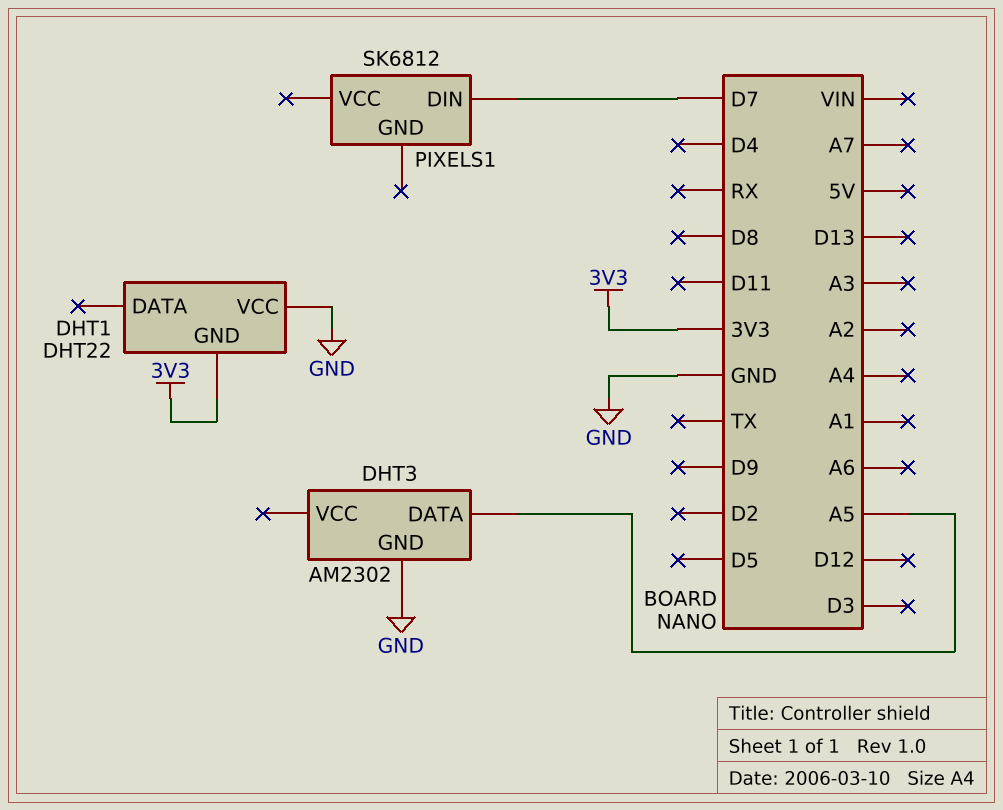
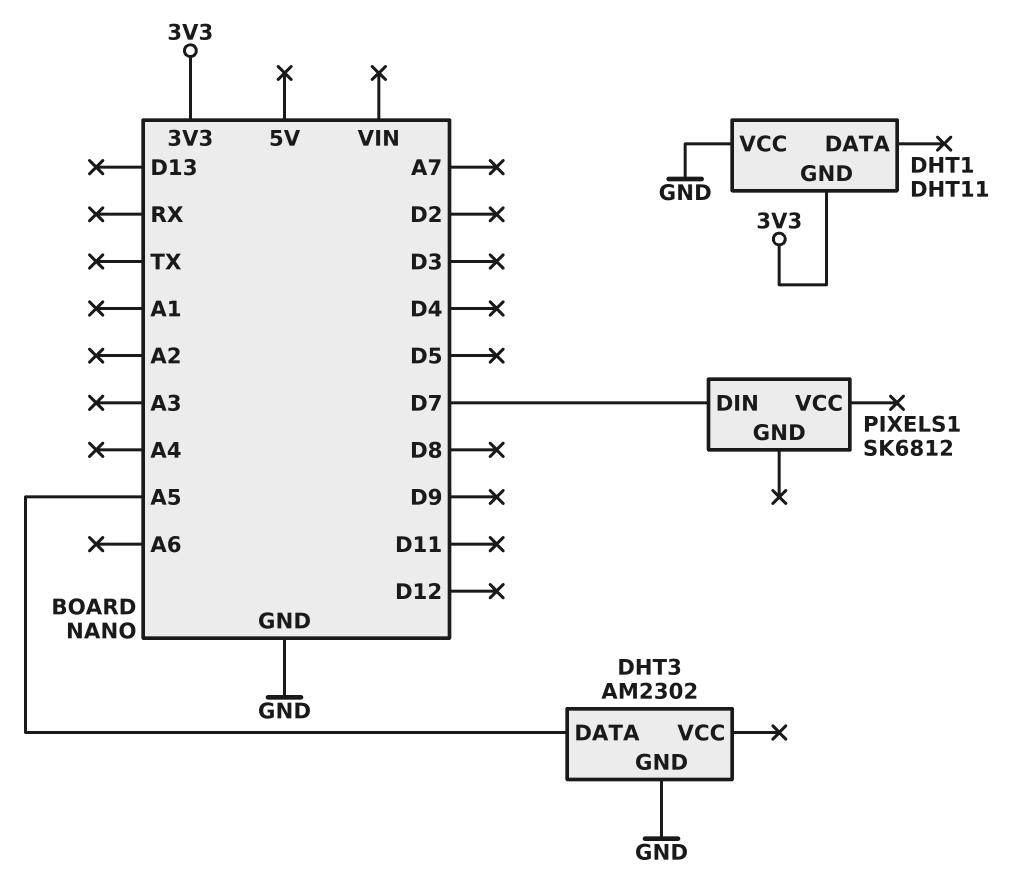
DHT1: DHT22 -> DHT11

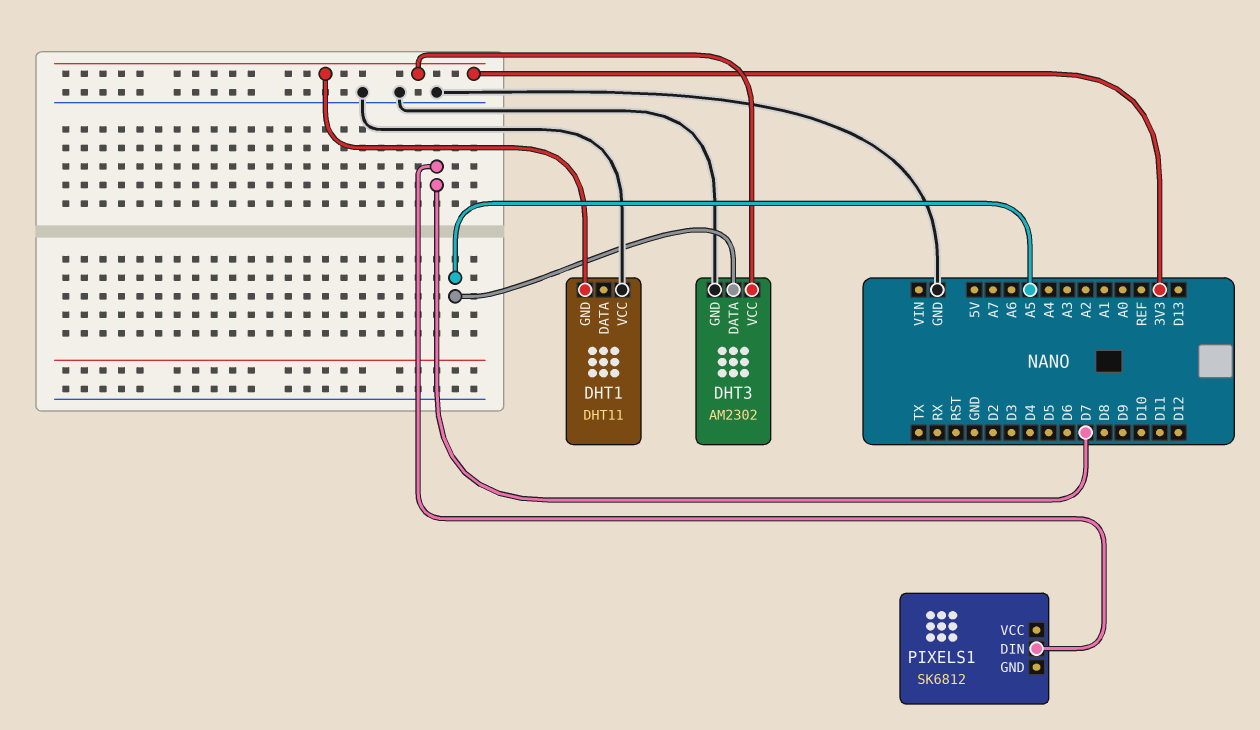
DHT3 pin VCC: none -> 3V3

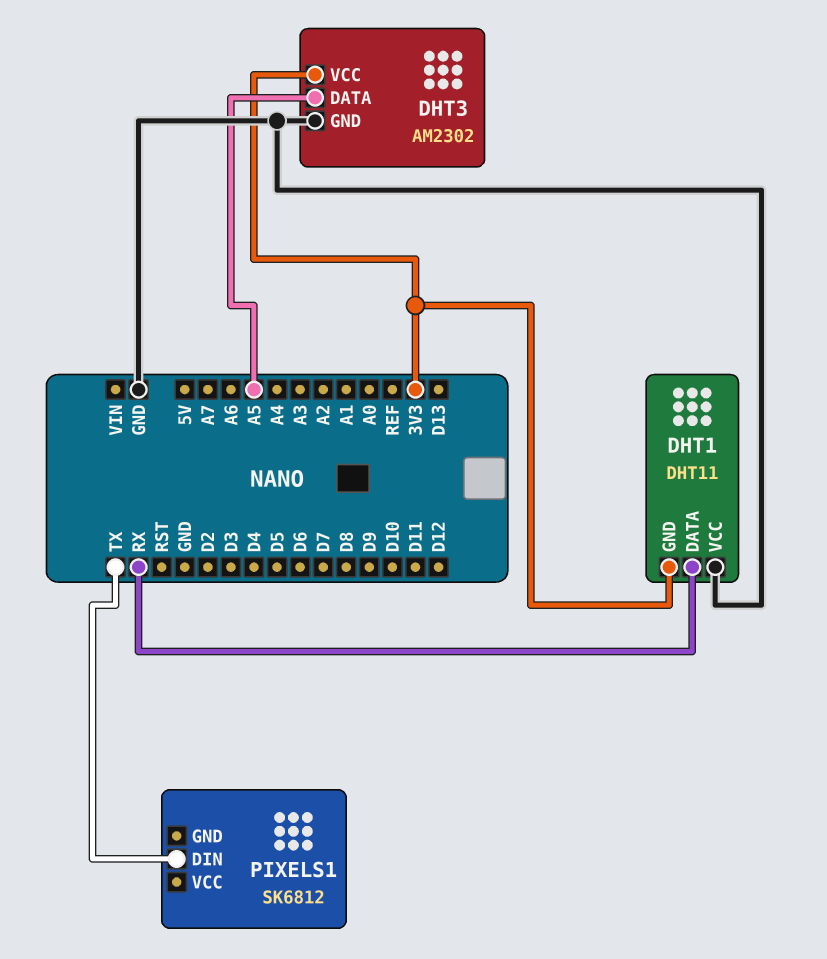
DHT1 pin DATA: none -> RX
PIXELS1 pin DIN: D7 -> TX

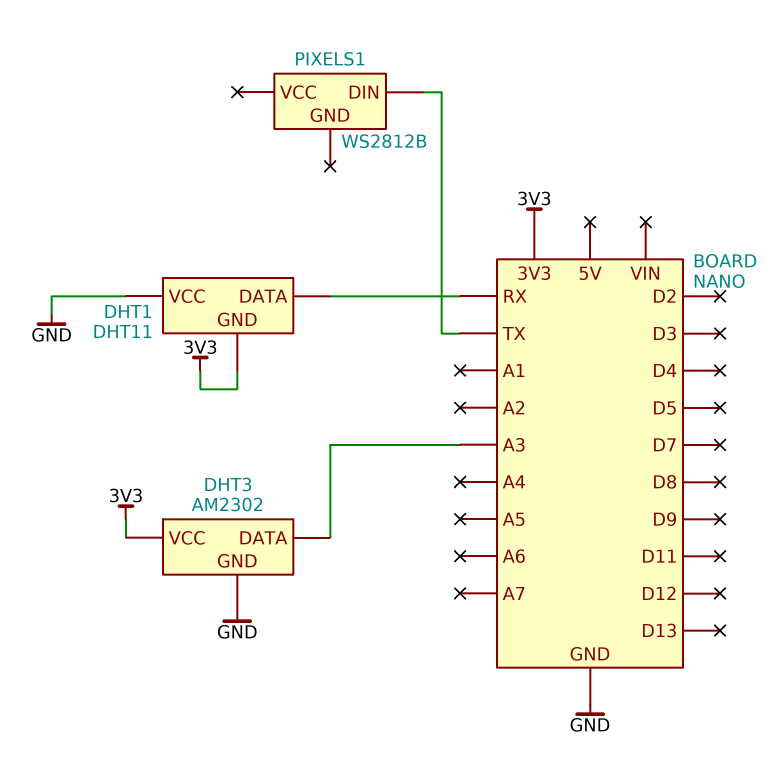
DHT3 pin DATA: A5 -> A3
PIXELS1: SK6812 -> WS2812B

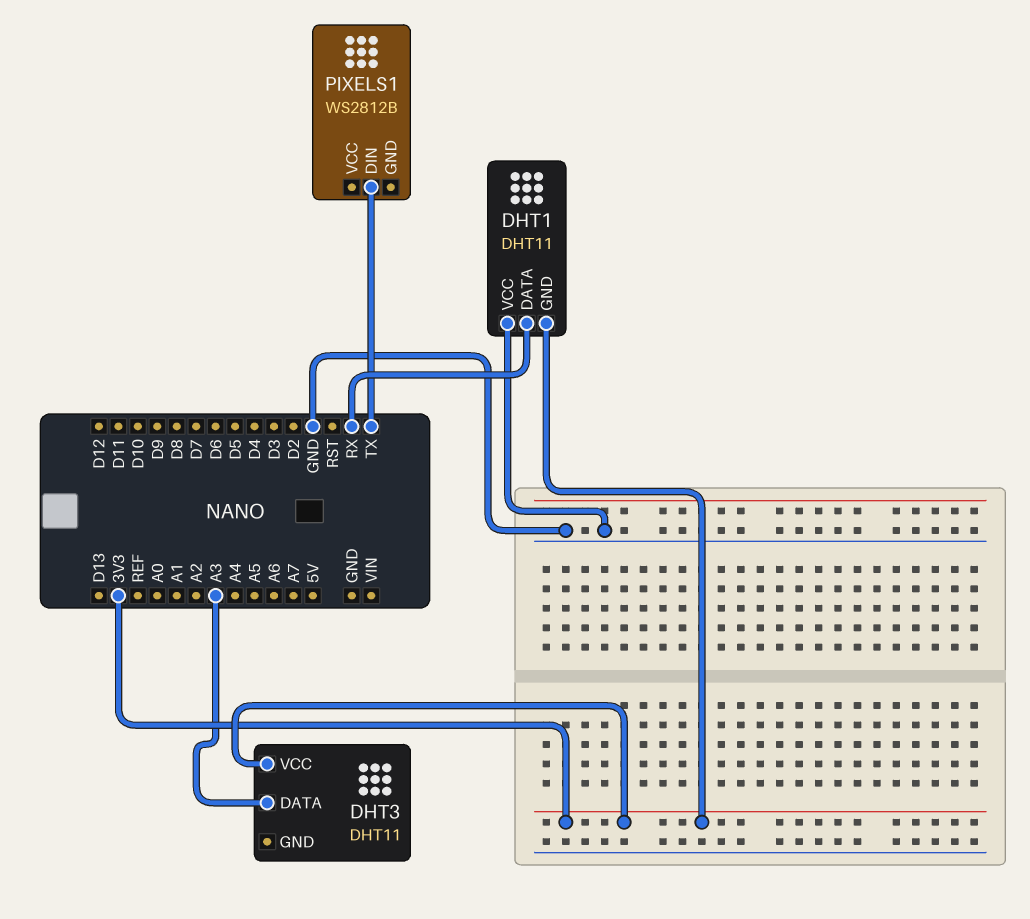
DHT3: AM2302 -> DHT11
DHT3 pin GND: GND -> none

